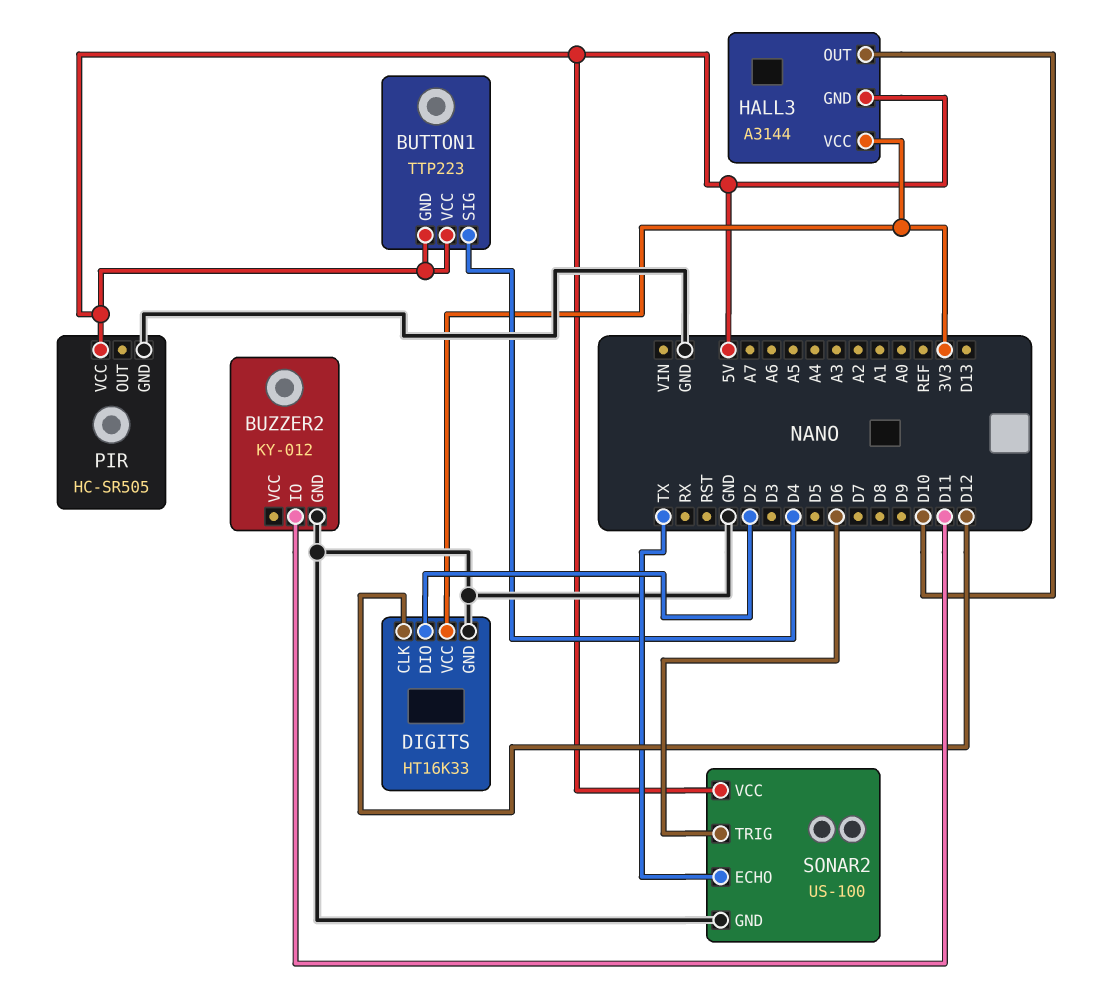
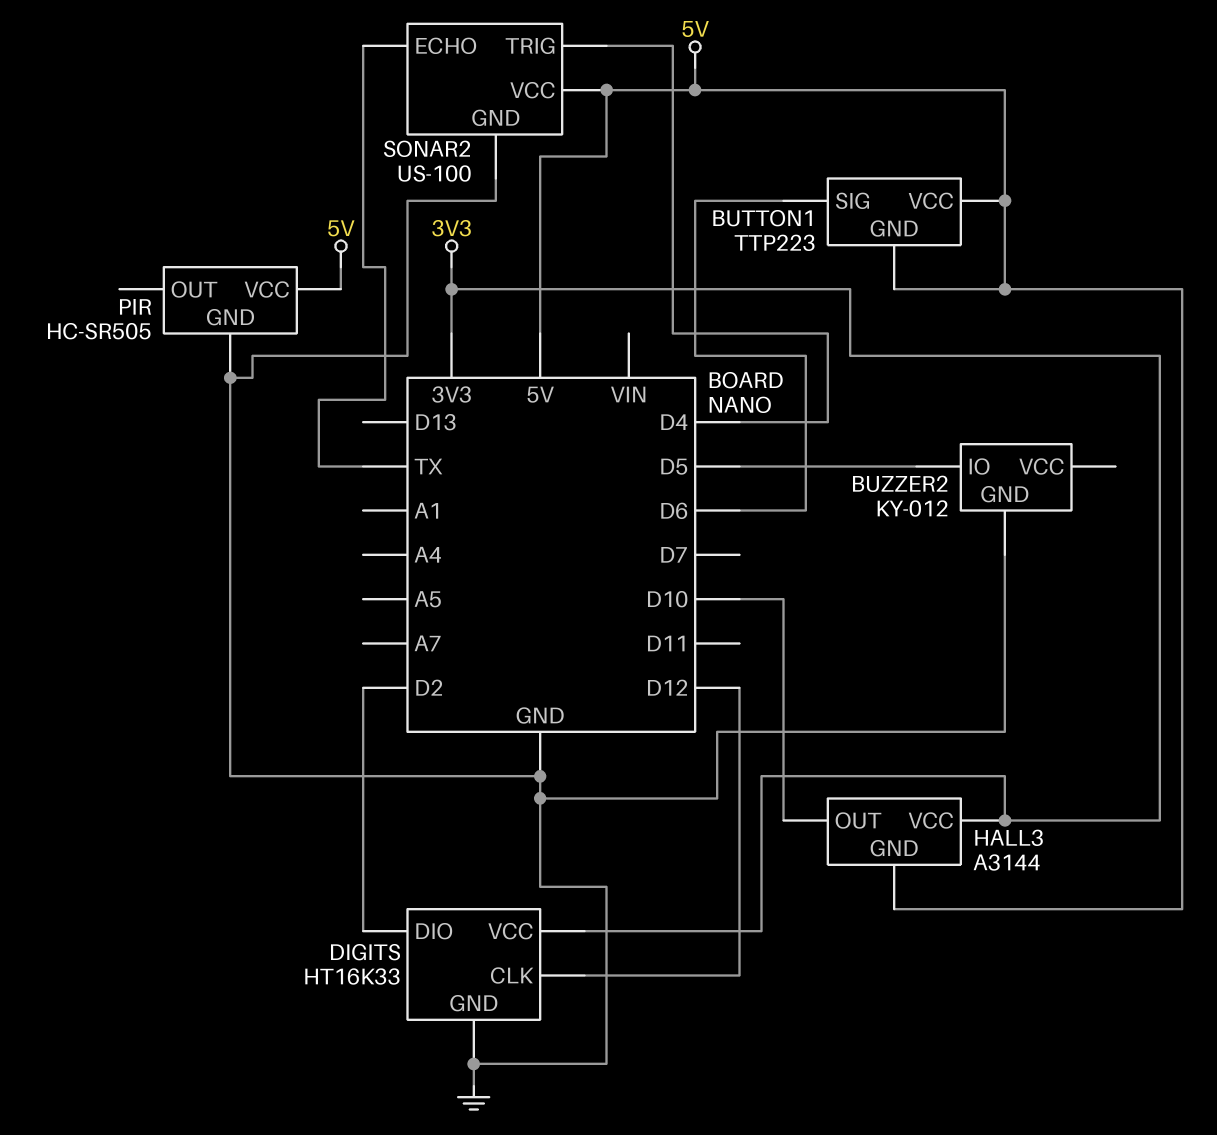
BUTTON1 pin SIG: D4 -> D6
BUZZER2 pin IO: D11 -> D5
SONAR2 pin TRIG: D6 -> D4

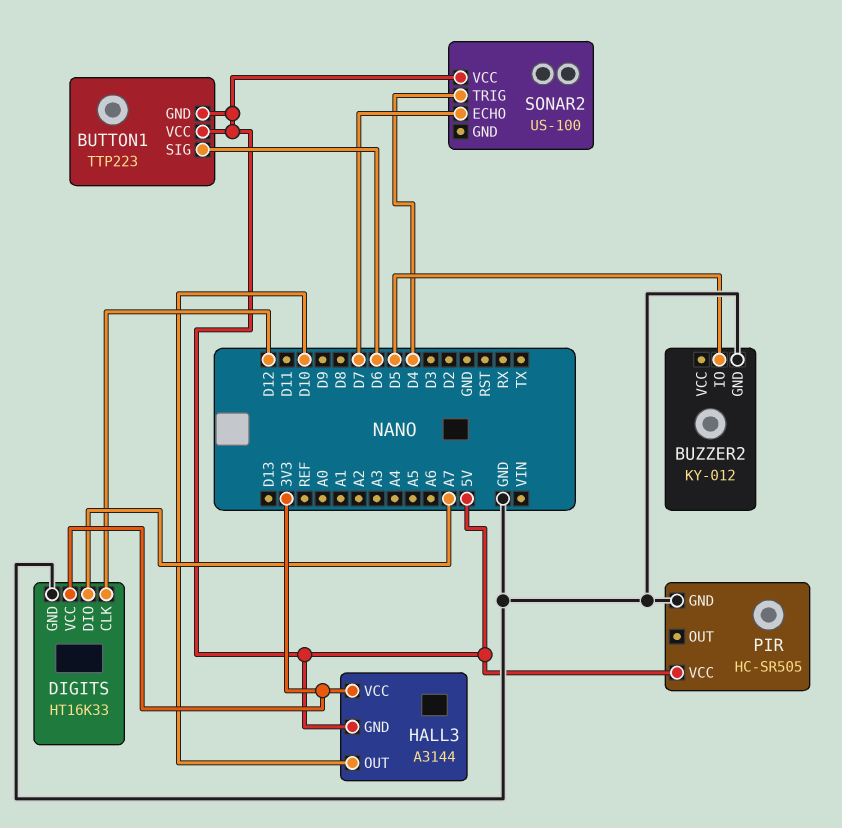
DIGITS pin DIO: D2 -> A7
SONAR2 pin ECHO: TX -> D7
SONAR2 pin GND: GND -> none

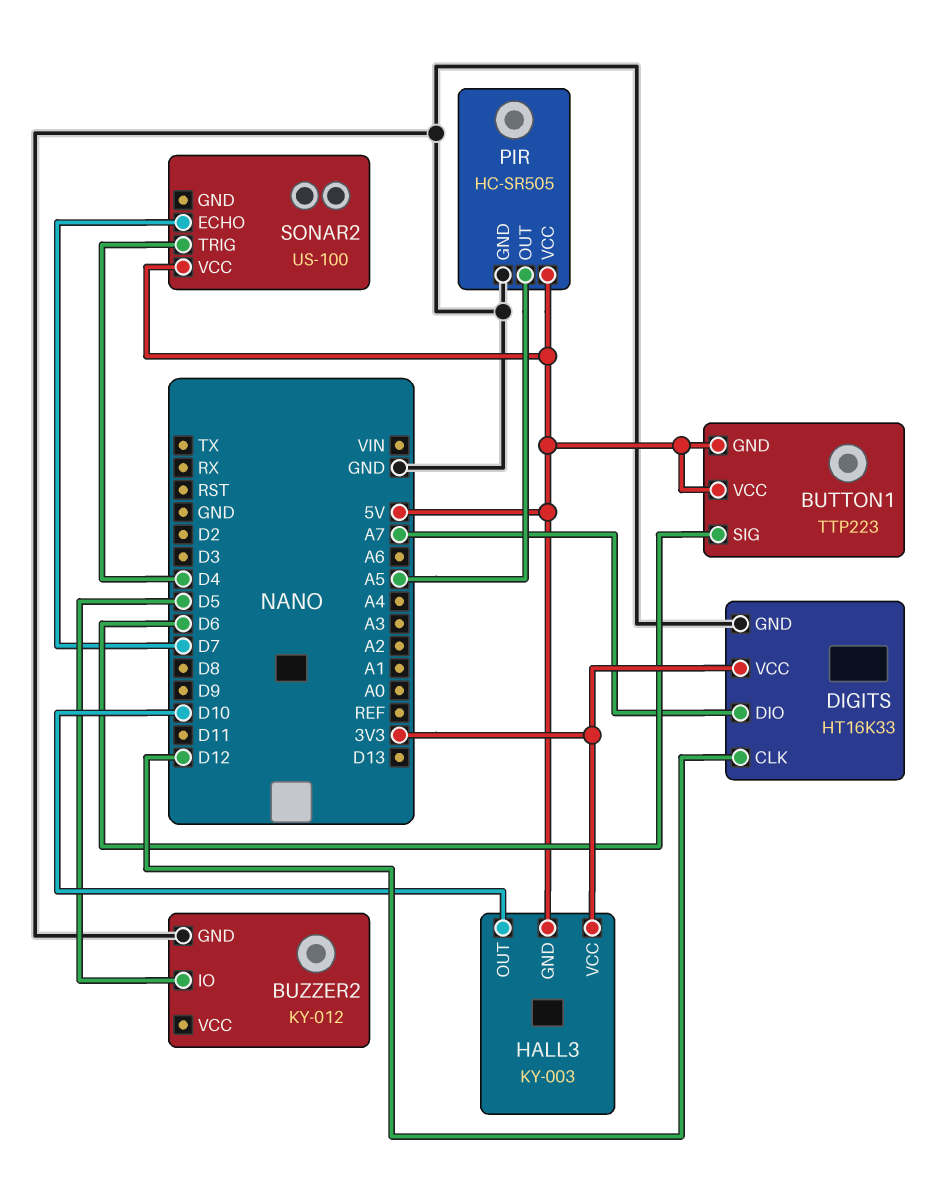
HALL3: A3144 -> KY-003
PIR pin OUT: none -> A5

